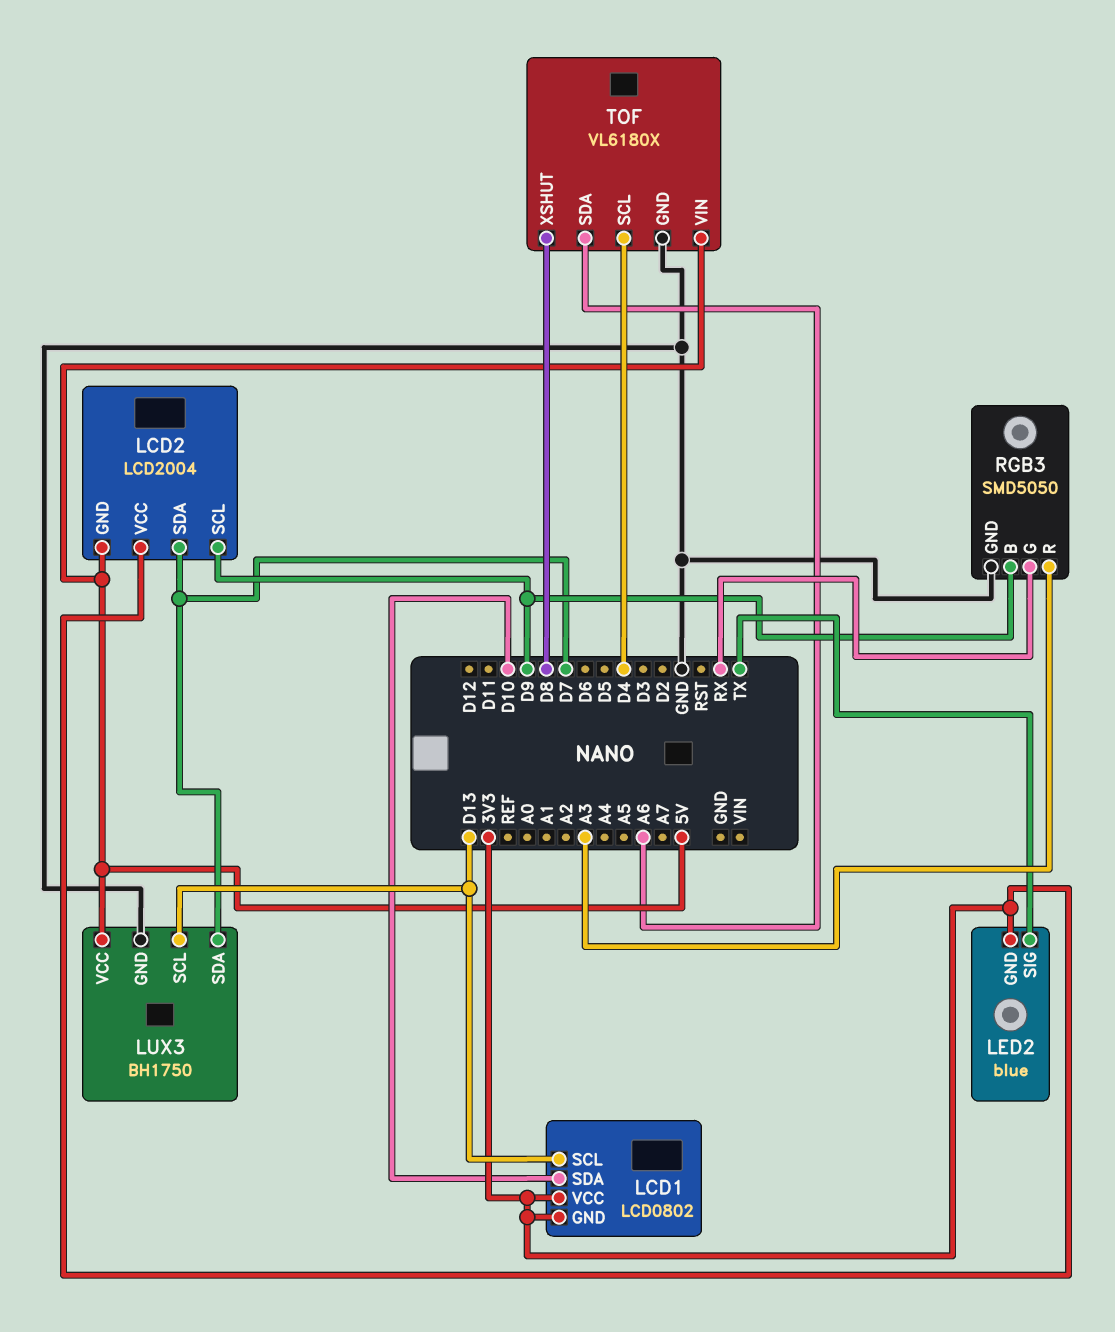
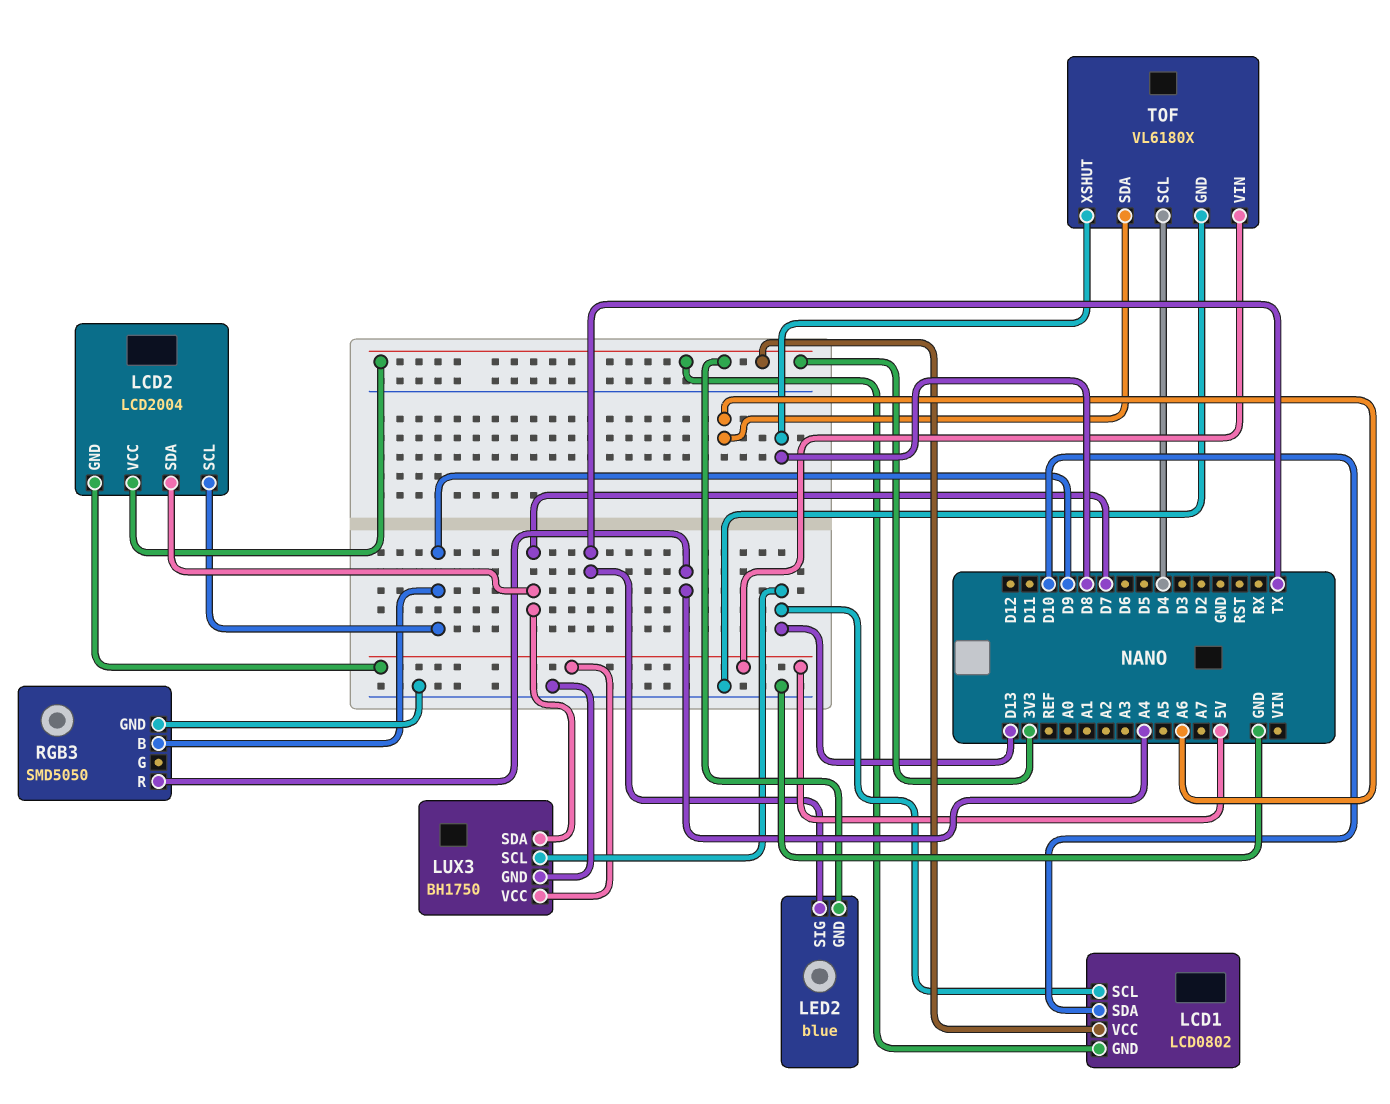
RGB3 pin G: RX -> none
RGB3 pin R: A3 -> A4

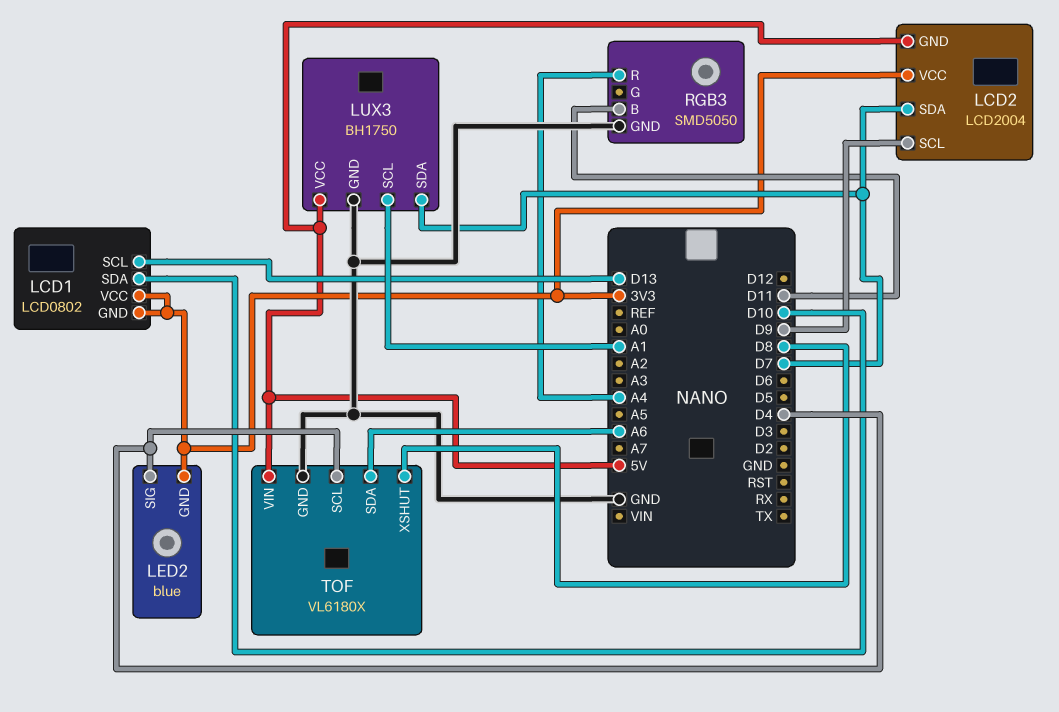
LED2 pin SIG: TX -> D4
LUX3 pin SCL: D13 -> A1
RGB3 pin B: D9 -> D11

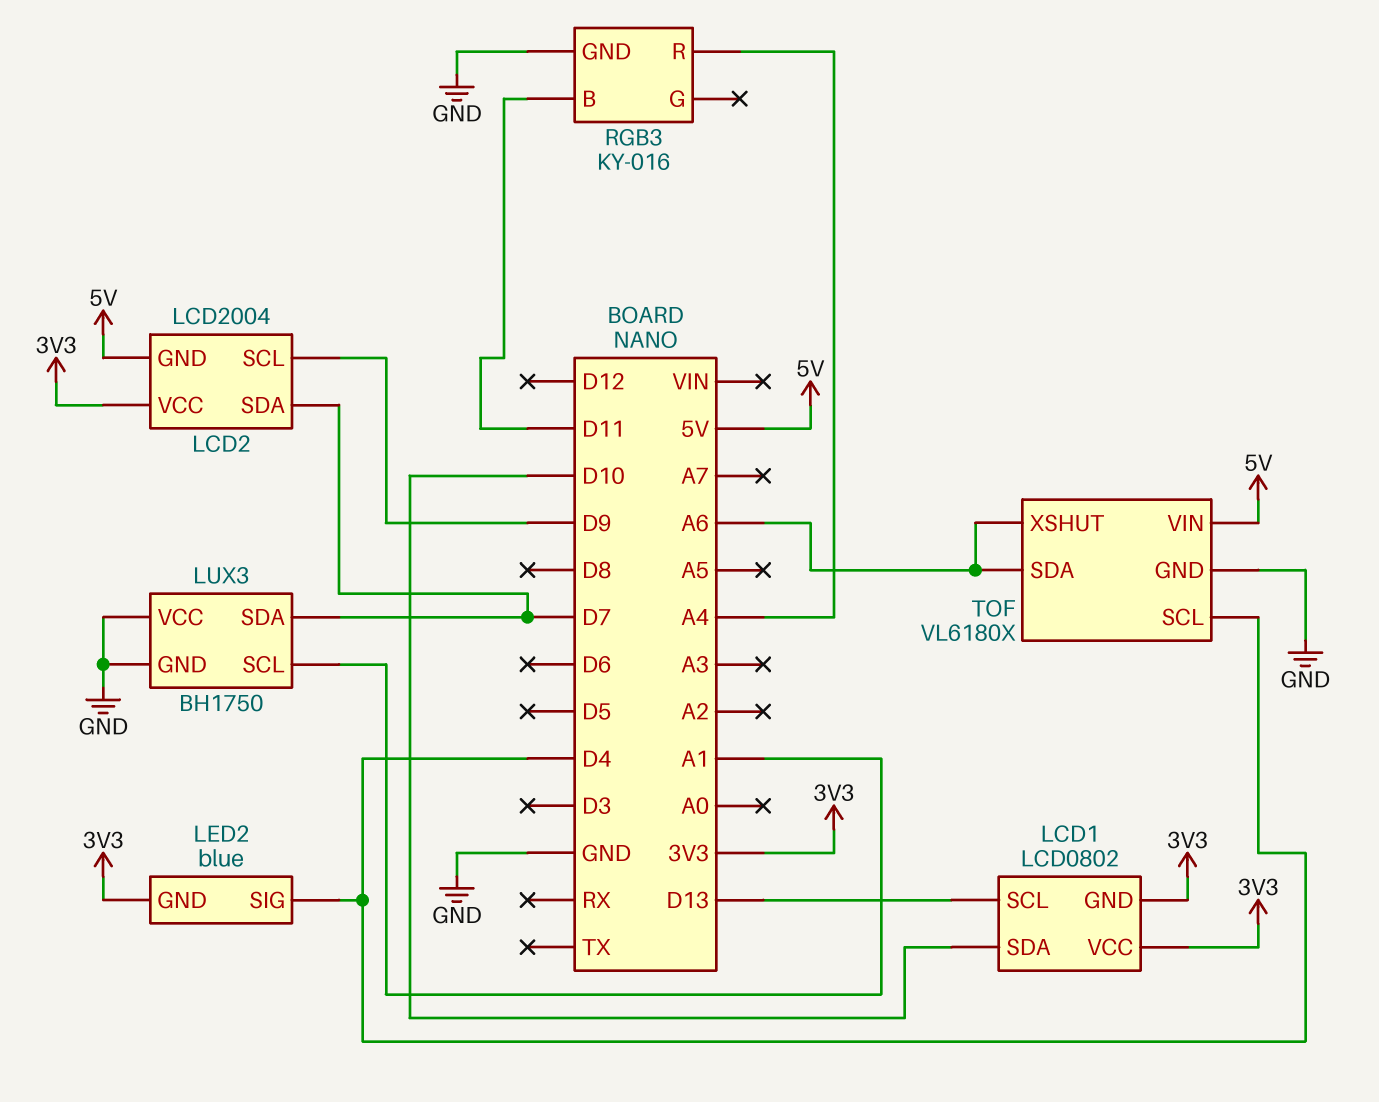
LUX3 pin VCC: 5V -> GND
RGB3: SMD5050 -> KY-016
TOF pin XSHUT: D8 -> A6

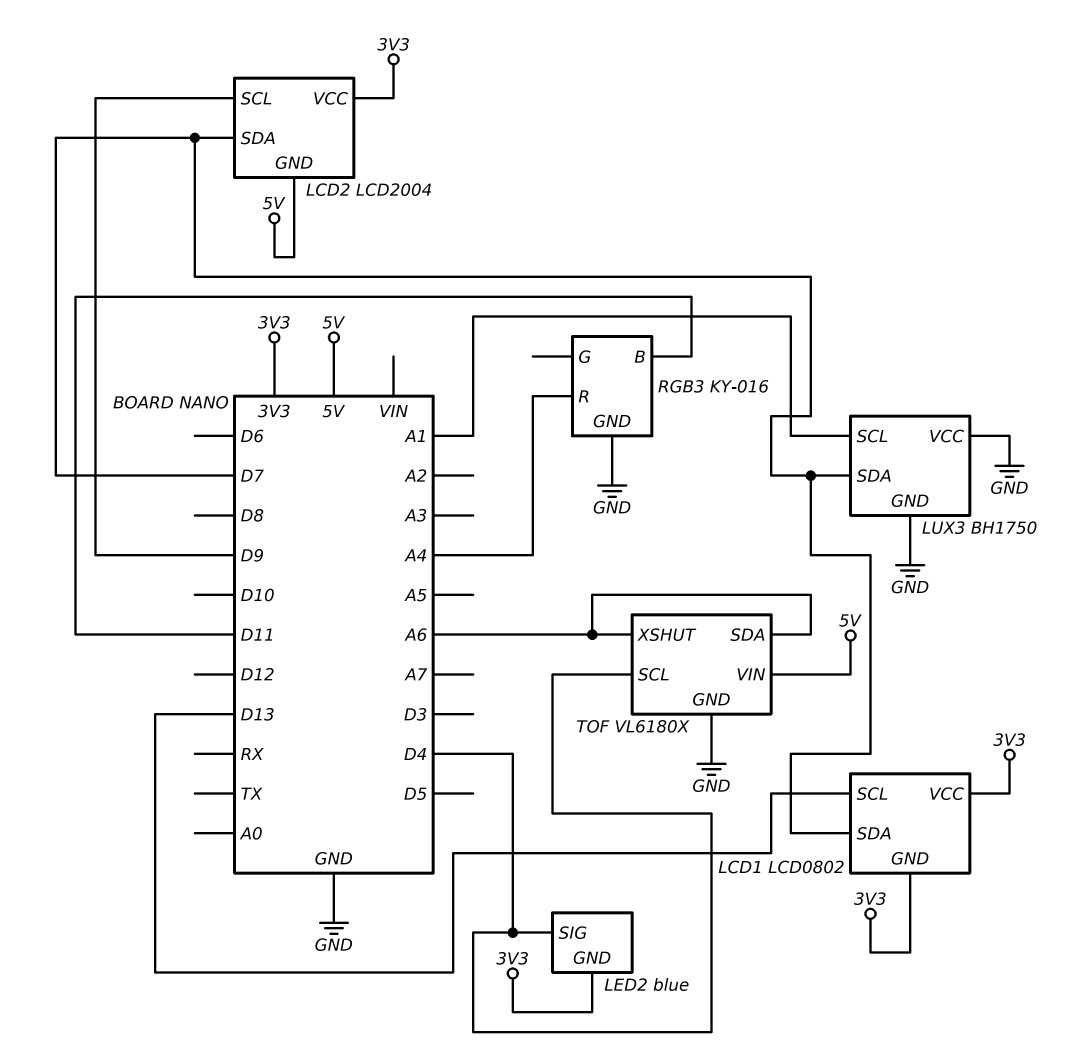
LCD1 pin SDA: D10 -> D7

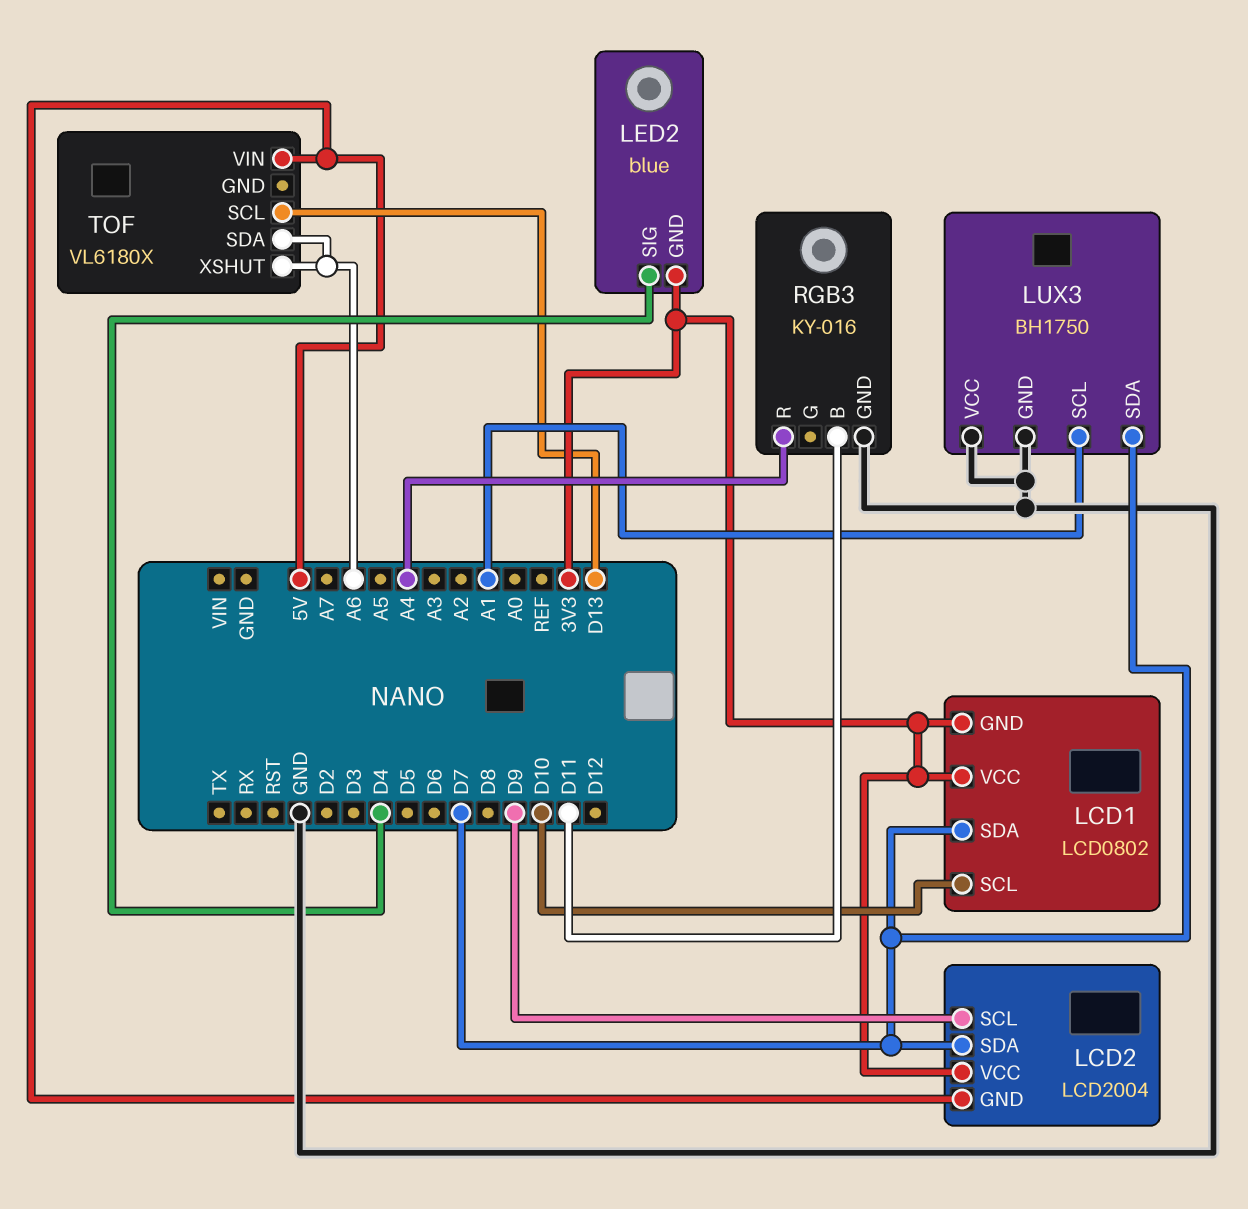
LCD1 pin SCL: D13 -> D10
TOF pin GND: GND -> none
TOF pin SCL: D4 -> D13

